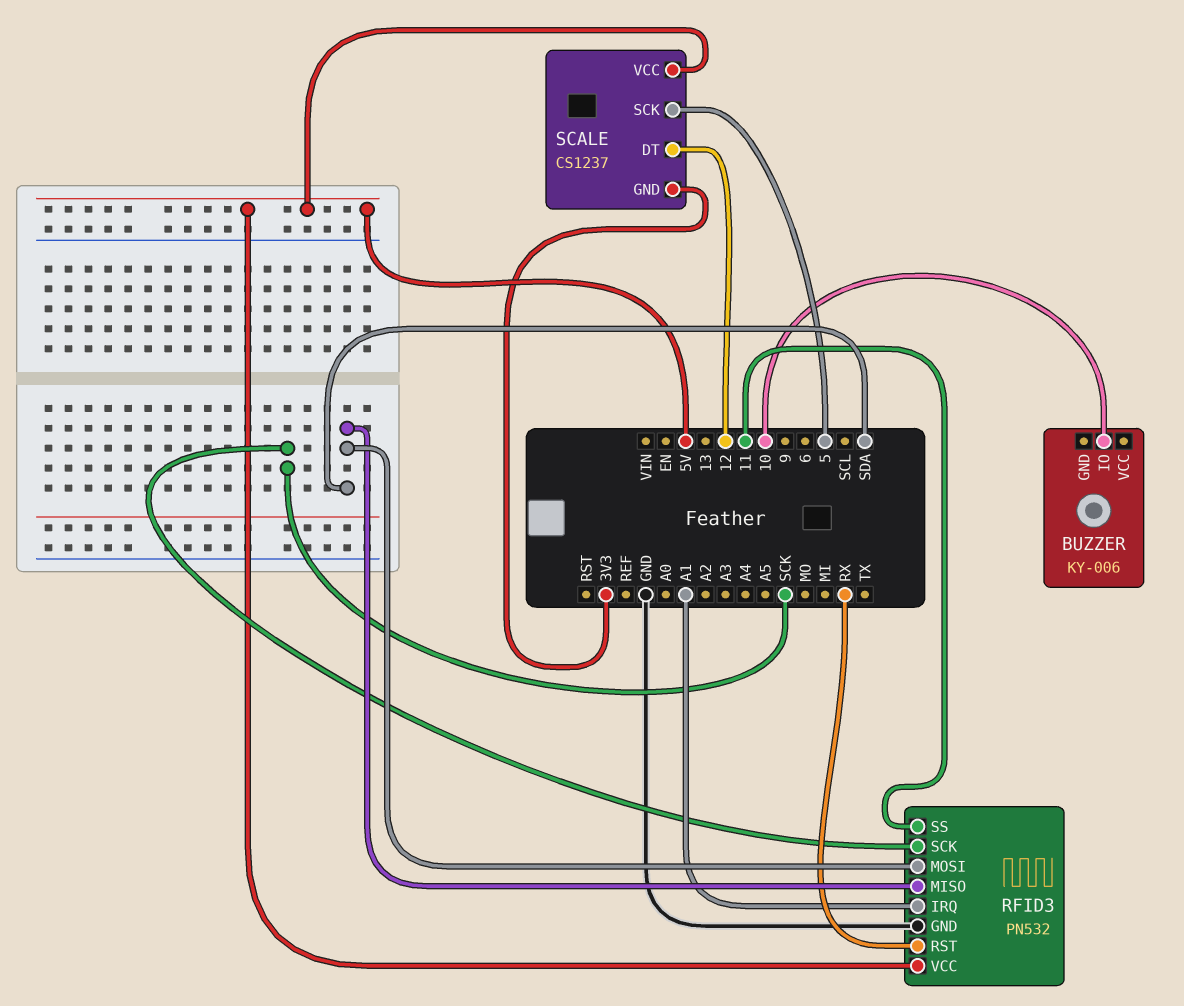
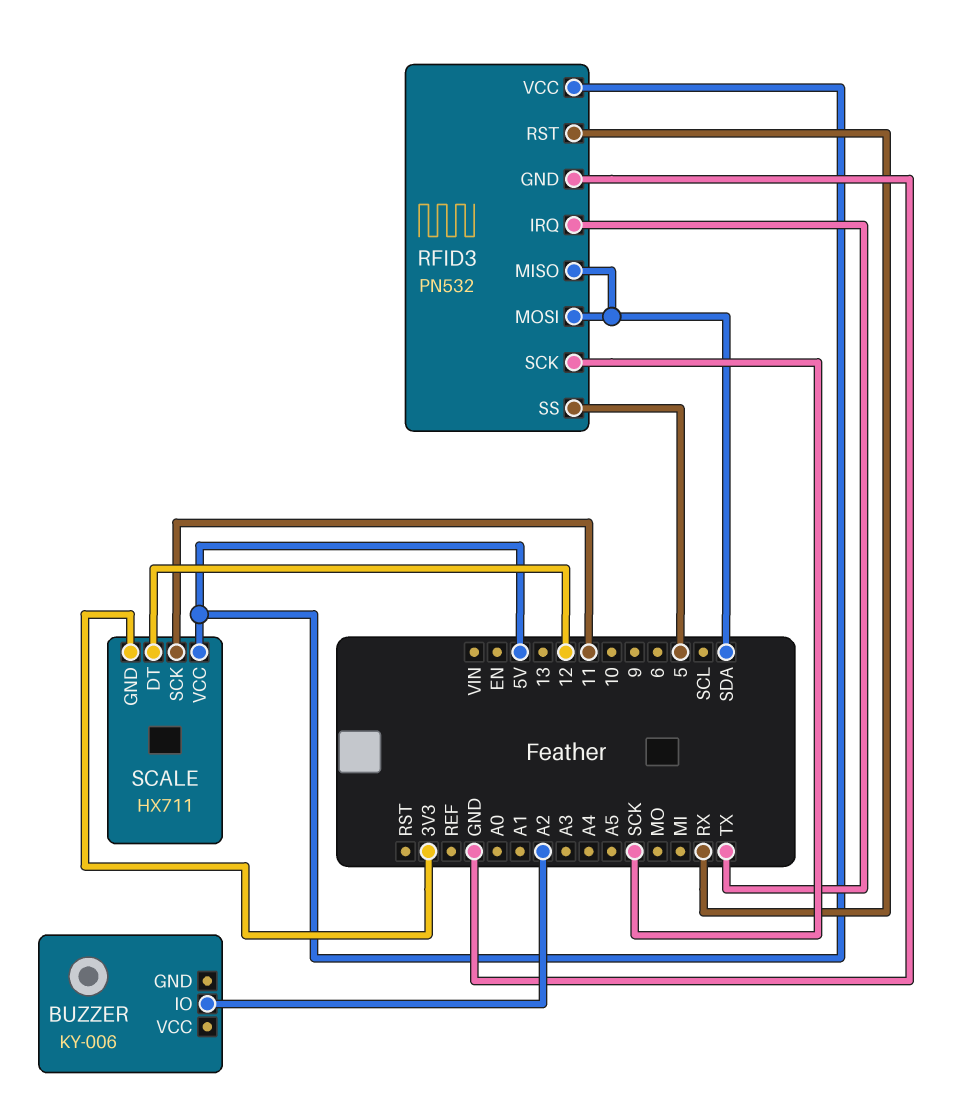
BUZZER pin IO: 10 -> A2
RFID3 pin IRQ: A1 -> TX
RFID3 pin SS: 11 -> 5
SCALE: CS1237 -> HX711
SCALE pin SCK: 5 -> 11

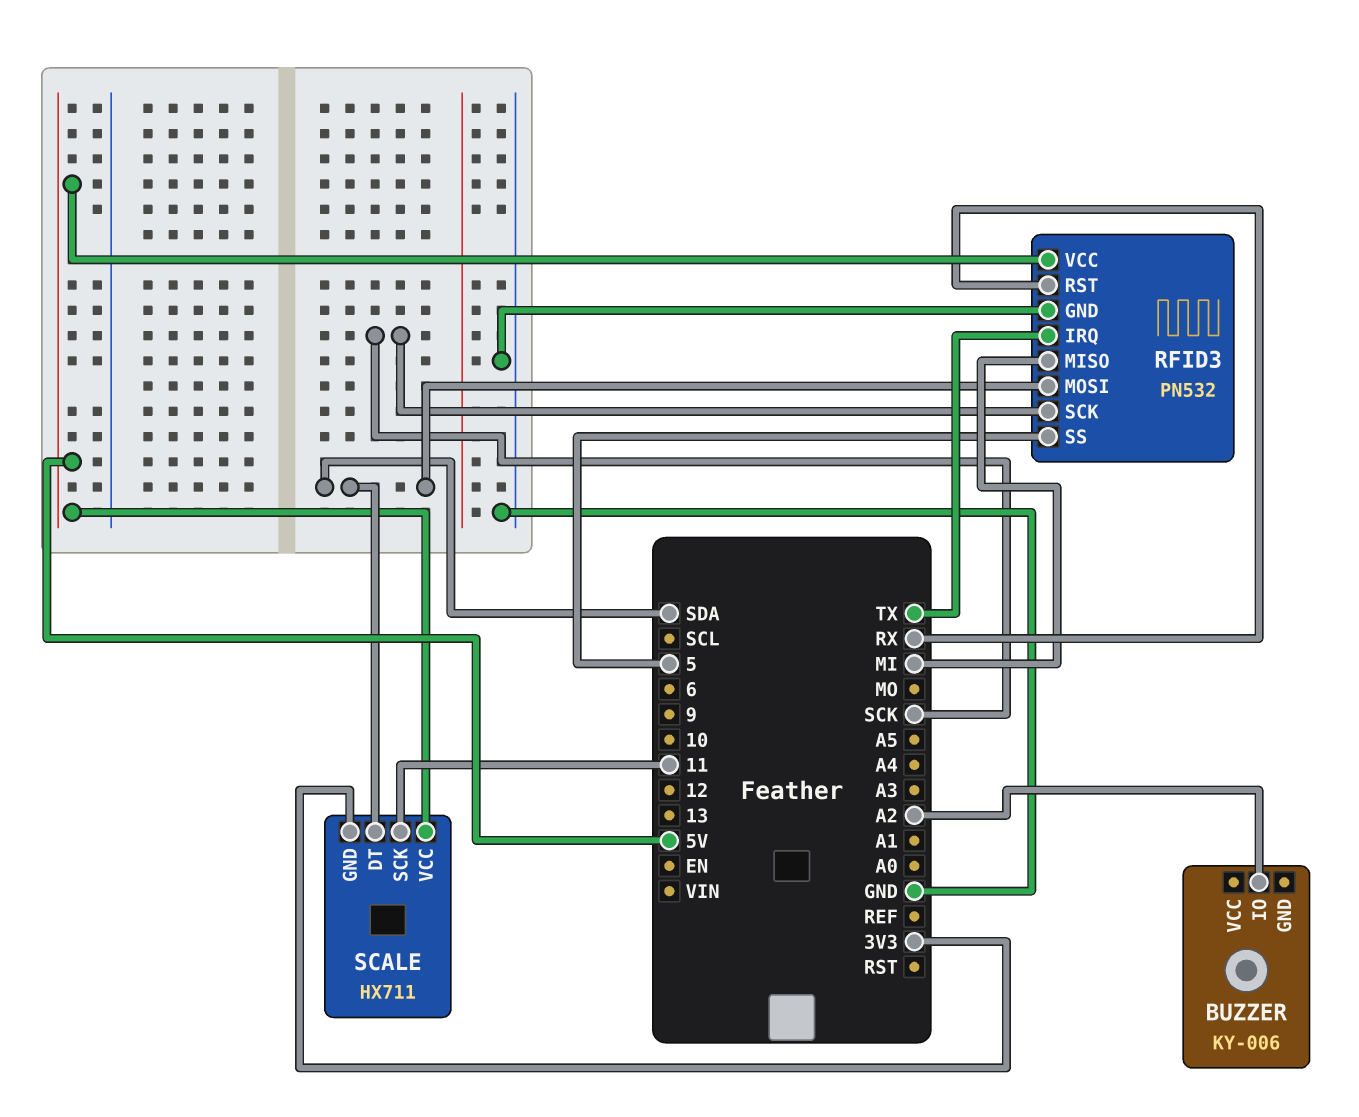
RFID3 pin MISO: SDA -> MI
SCALE pin DT: 12 -> SDA

